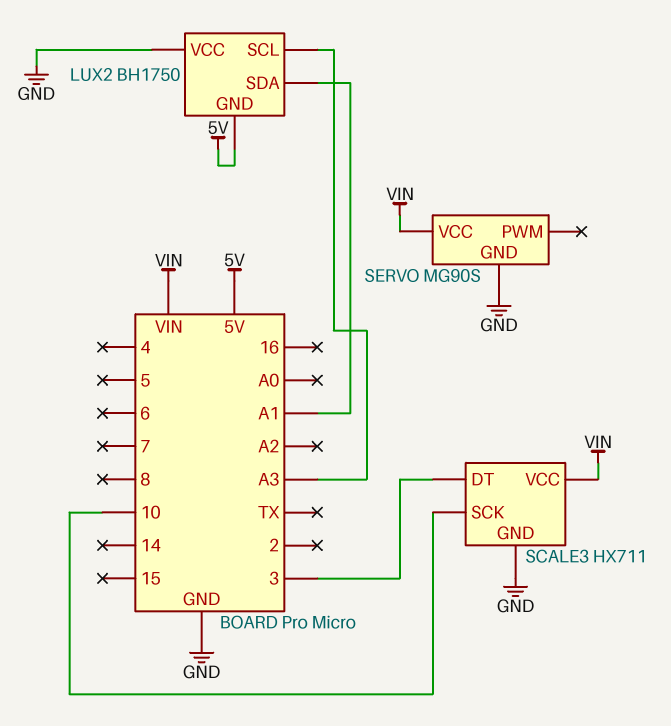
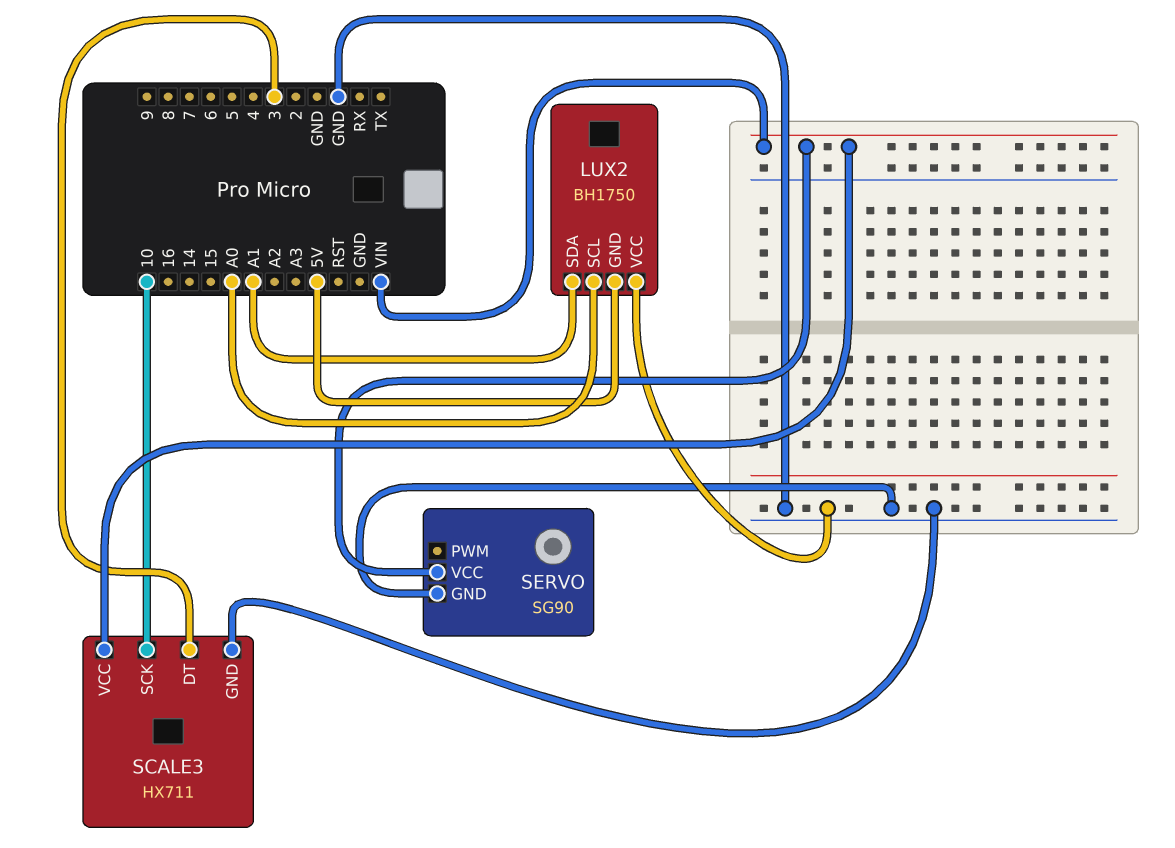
LUX2 pin SCL: A3 -> A0
SERVO: MG90S -> SG90

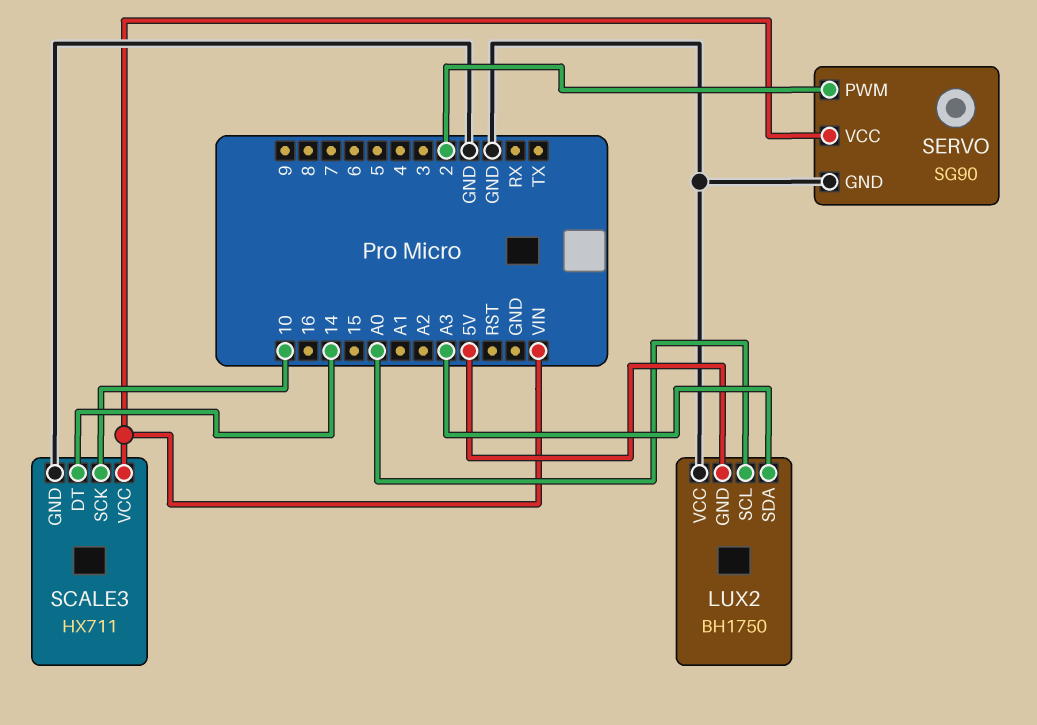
LUX2 pin SDA: A1 -> A3
SCALE3 pin DT: 3 -> 14
SERVO pin PWM: none -> 2

